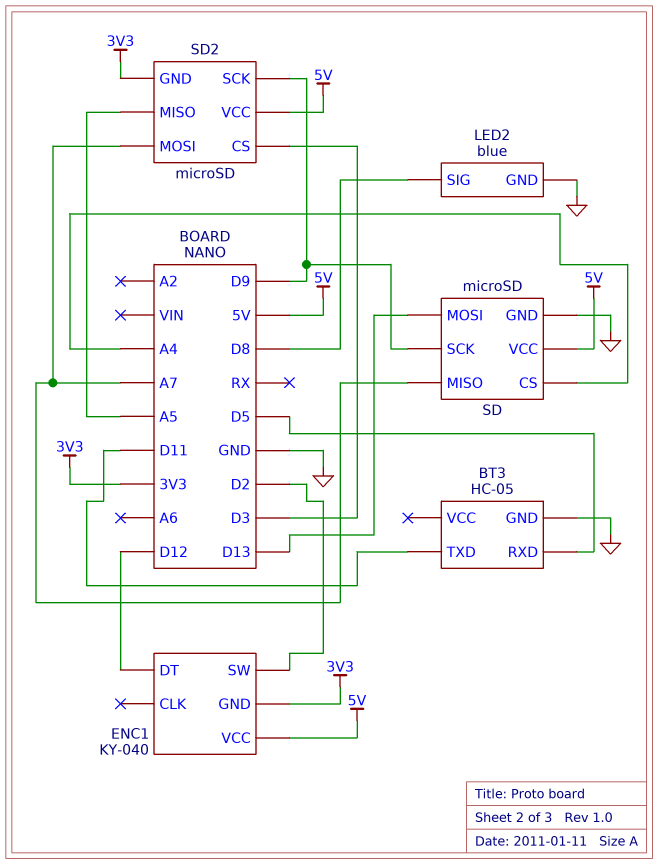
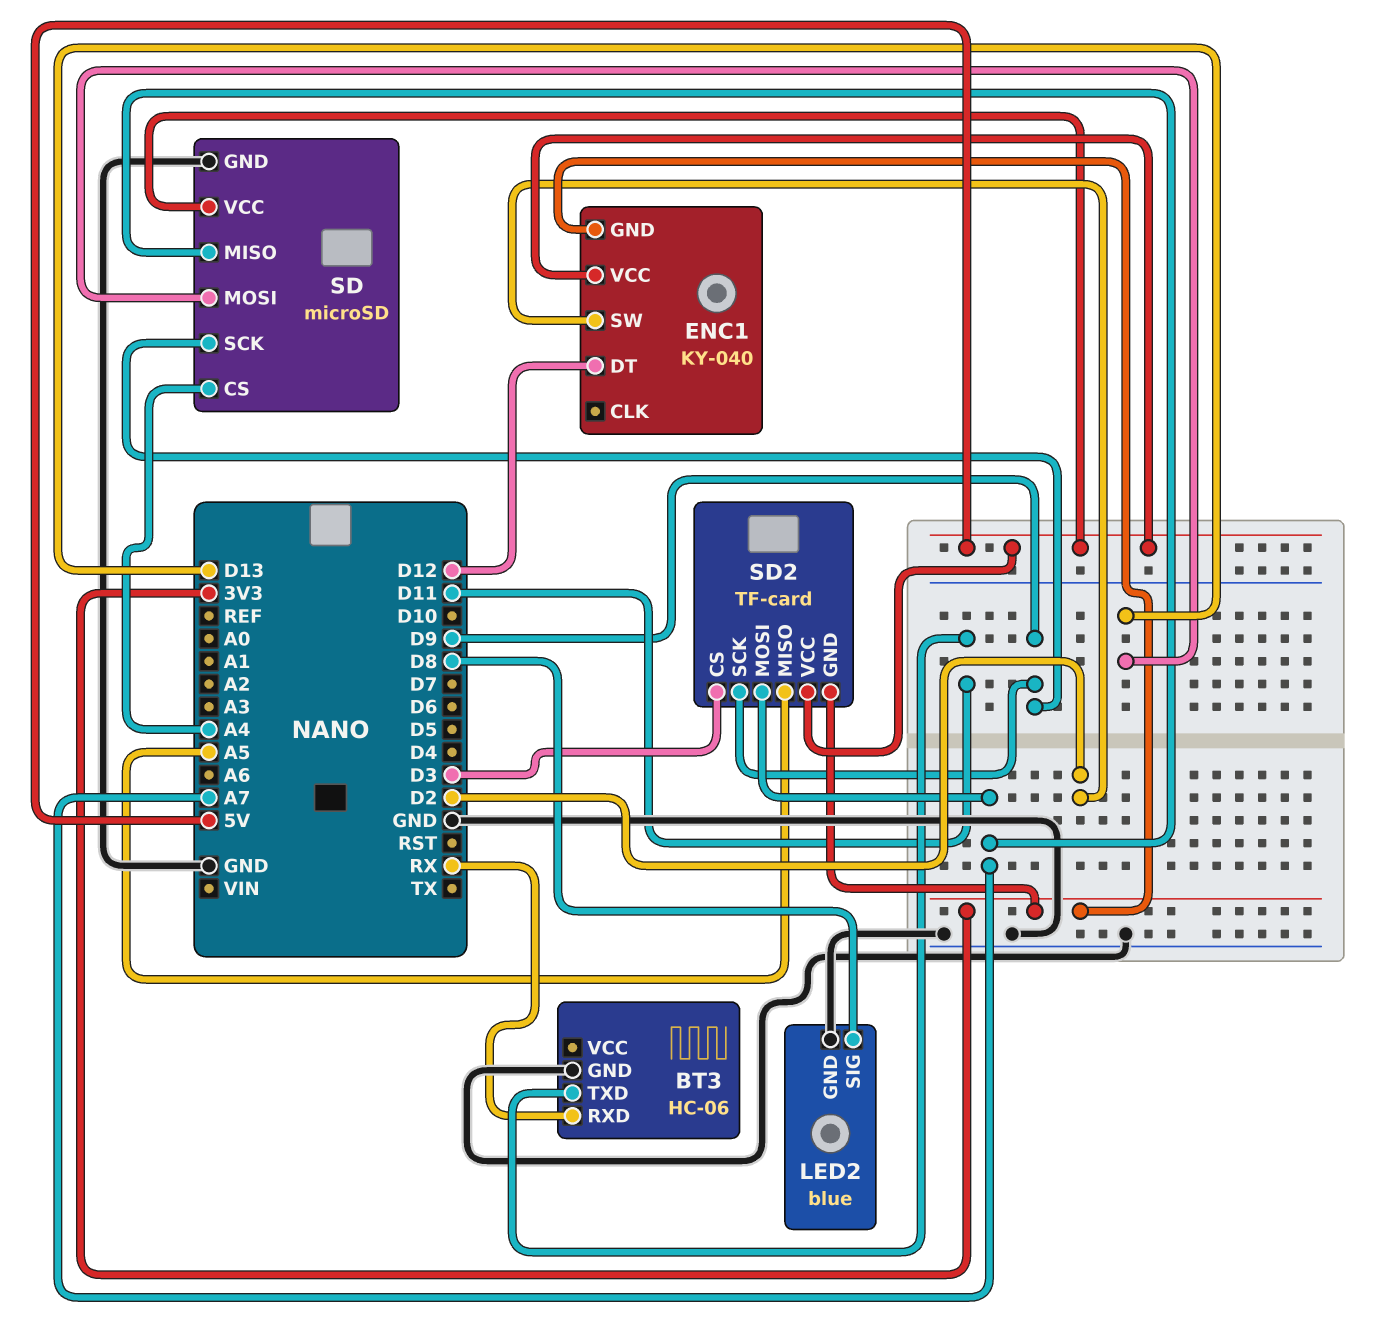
BT3: HC-05 -> HC-06
BT3 pin RXD: D5 -> RX
SD2: microSD -> TF-card

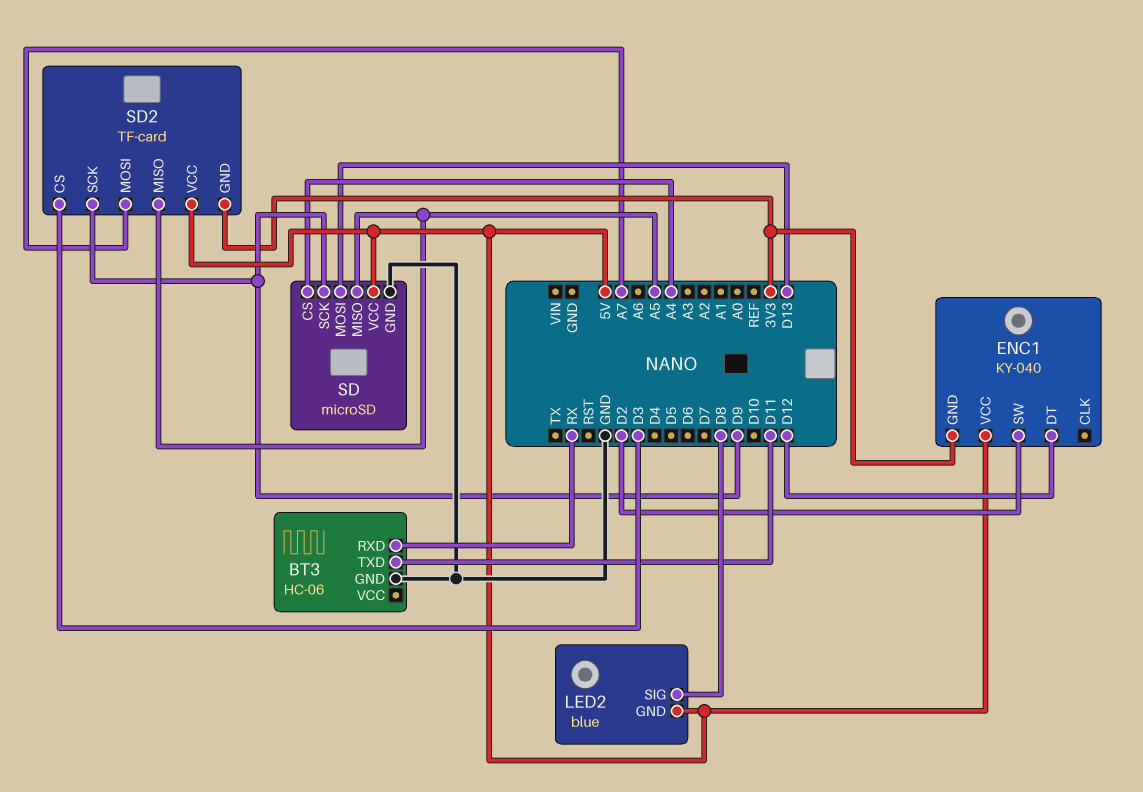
LED2 pin GND: GND -> 5V
SD pin MISO: A7 -> A5

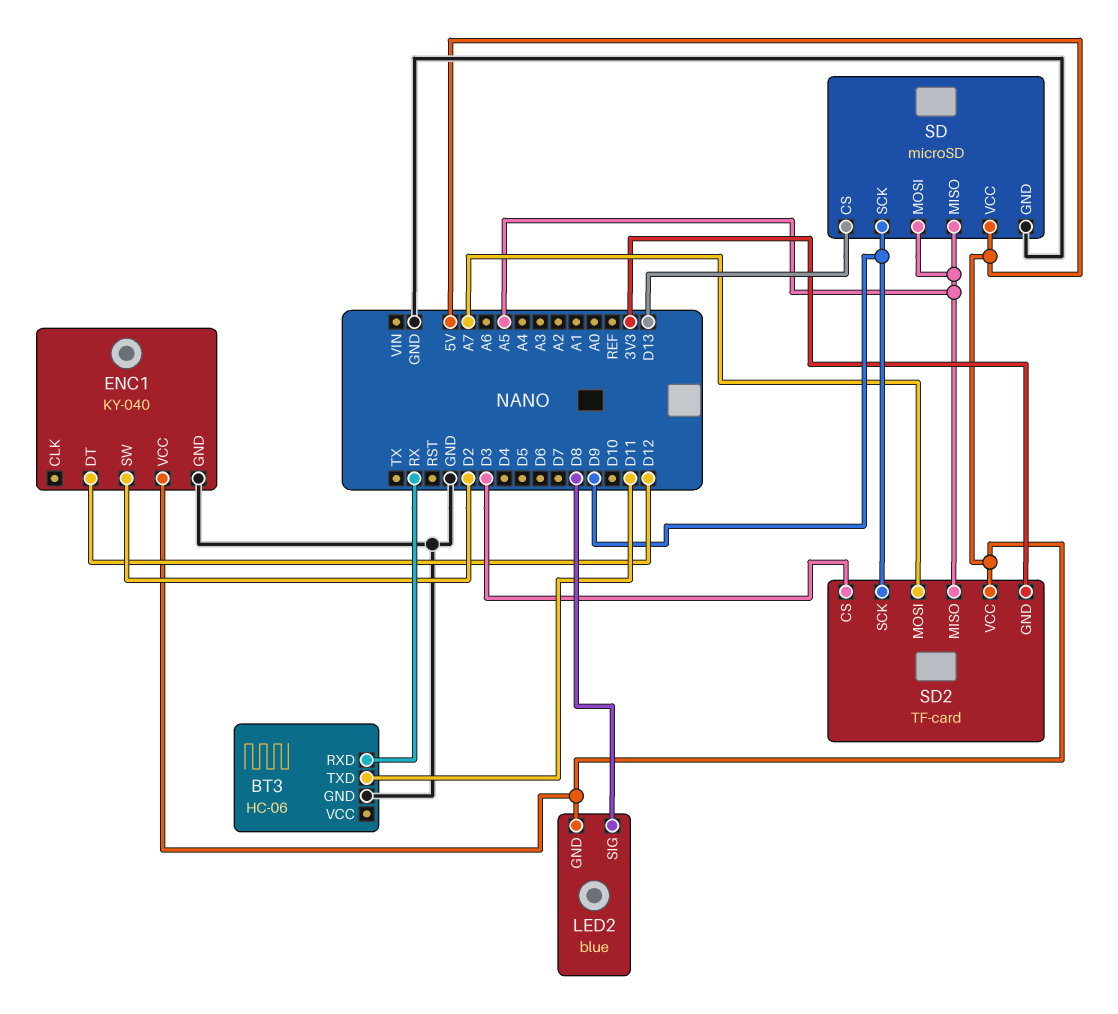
ENC1 pin GND: 3V3 -> GND
SD pin CS: A4 -> D13
SD pin MOSI: D13 -> A5

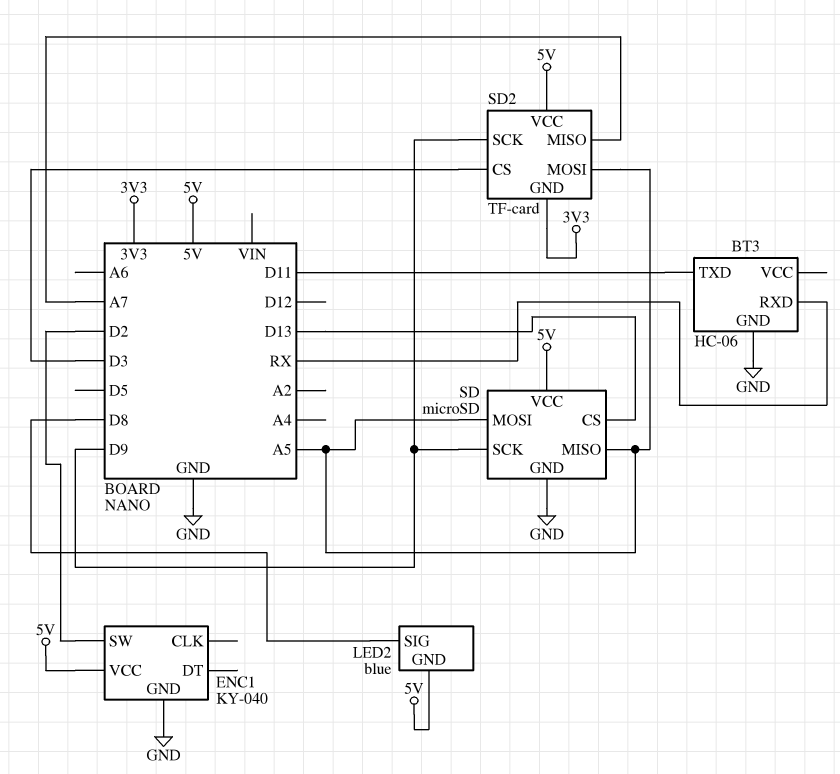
ENC1 pin DT: D12 -> none
SD2 pin MISO: A5 -> A7
SD2 pin MOSI: A7 -> A5

